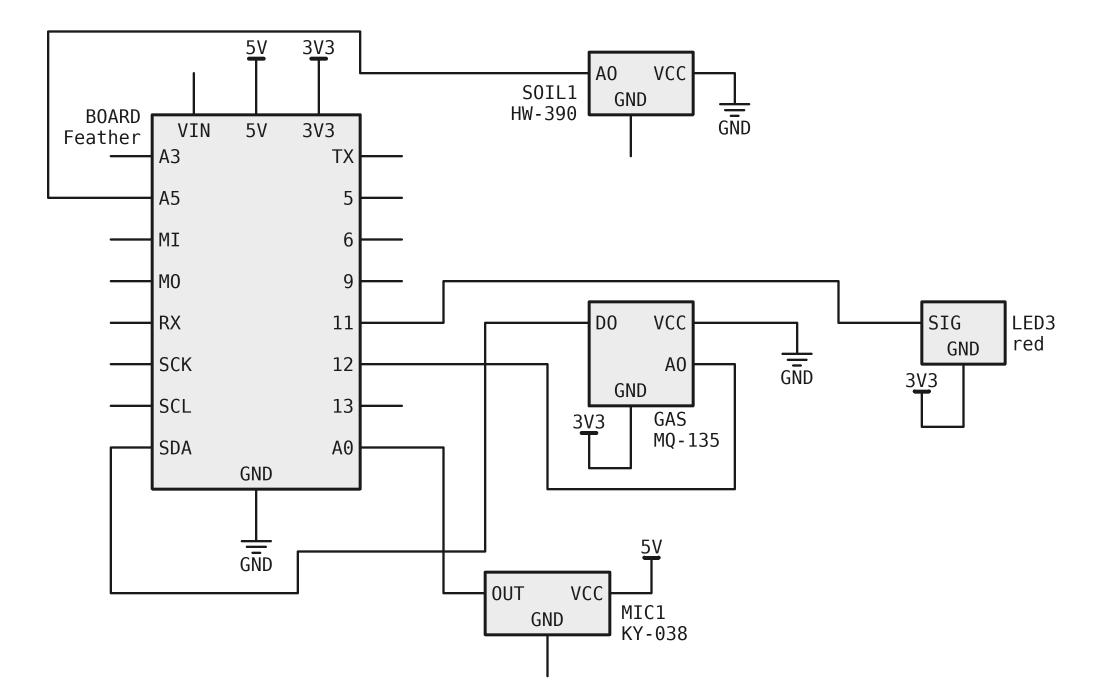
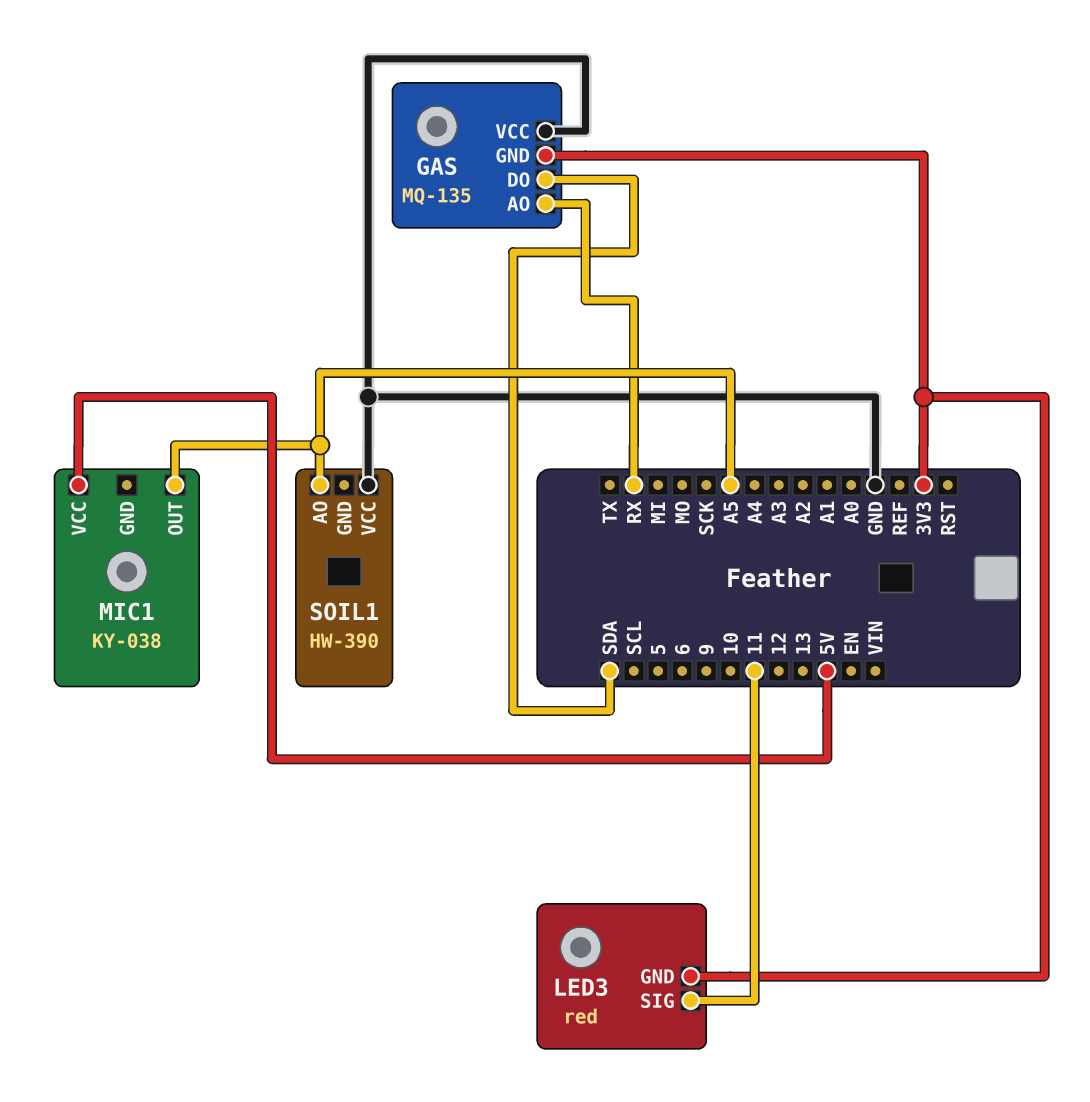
GAS pin AO: 12 -> RX
MIC1 pin OUT: A0 -> A5

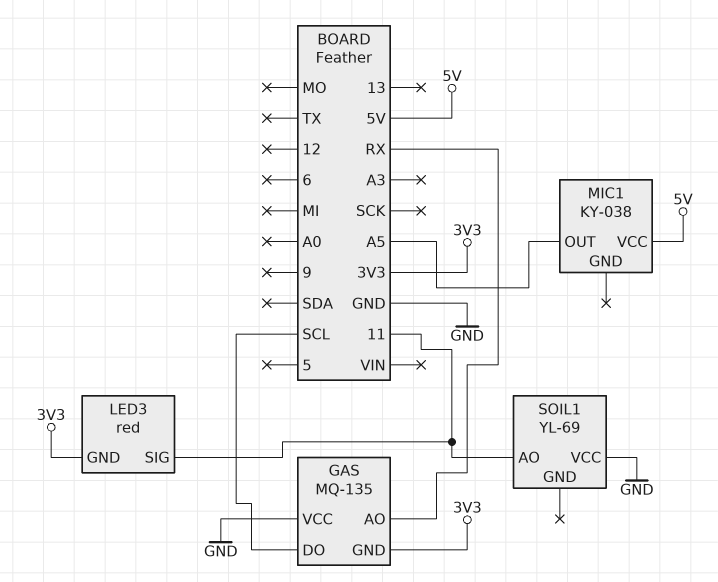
GAS pin DO: SDA -> SCL
SOIL1: HW-390 -> YL-69
SOIL1 pin AO: A5 -> 11

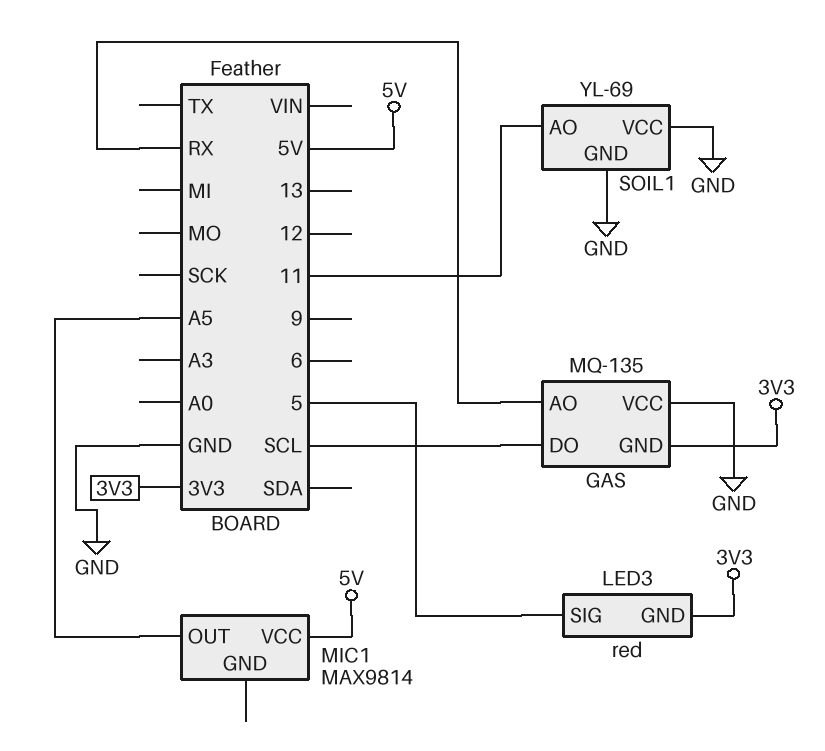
LED3 pin SIG: 11 -> 5
MIC1: KY-038 -> MAX9814
SOIL1 pin GND: none -> GND

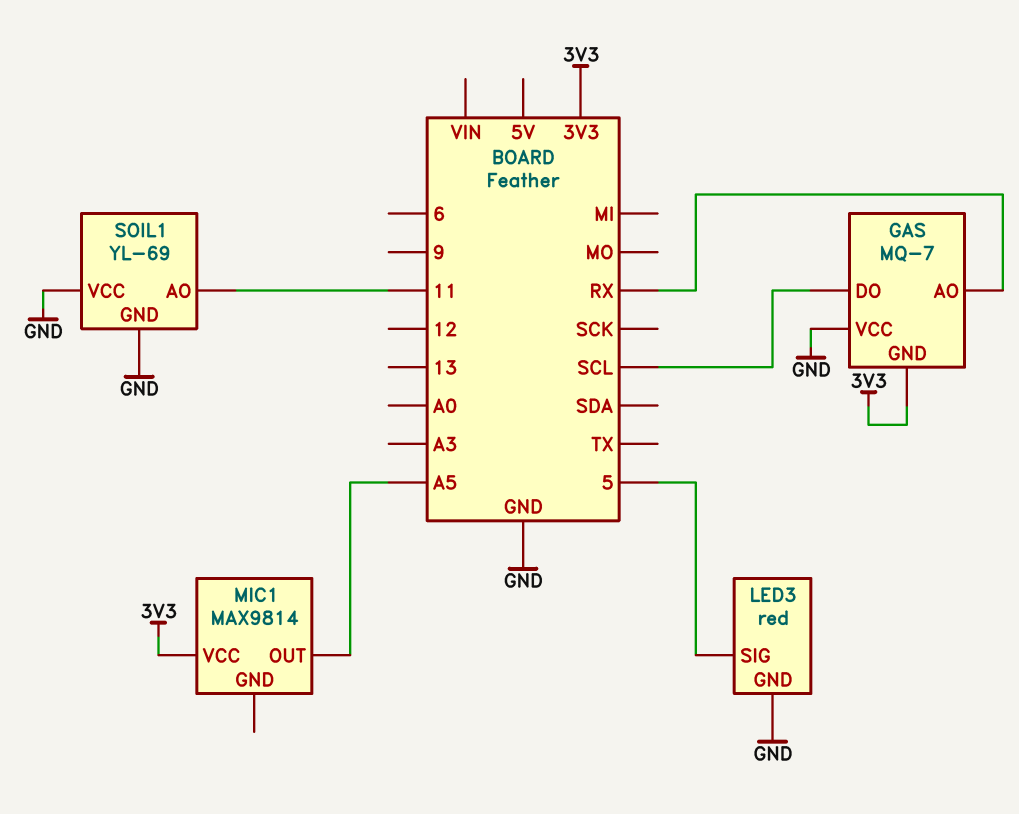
GAS: MQ-135 -> MQ-7
LED3 pin GND: 3V3 -> GND
MIC1 pin VCC: 5V -> 3V3

